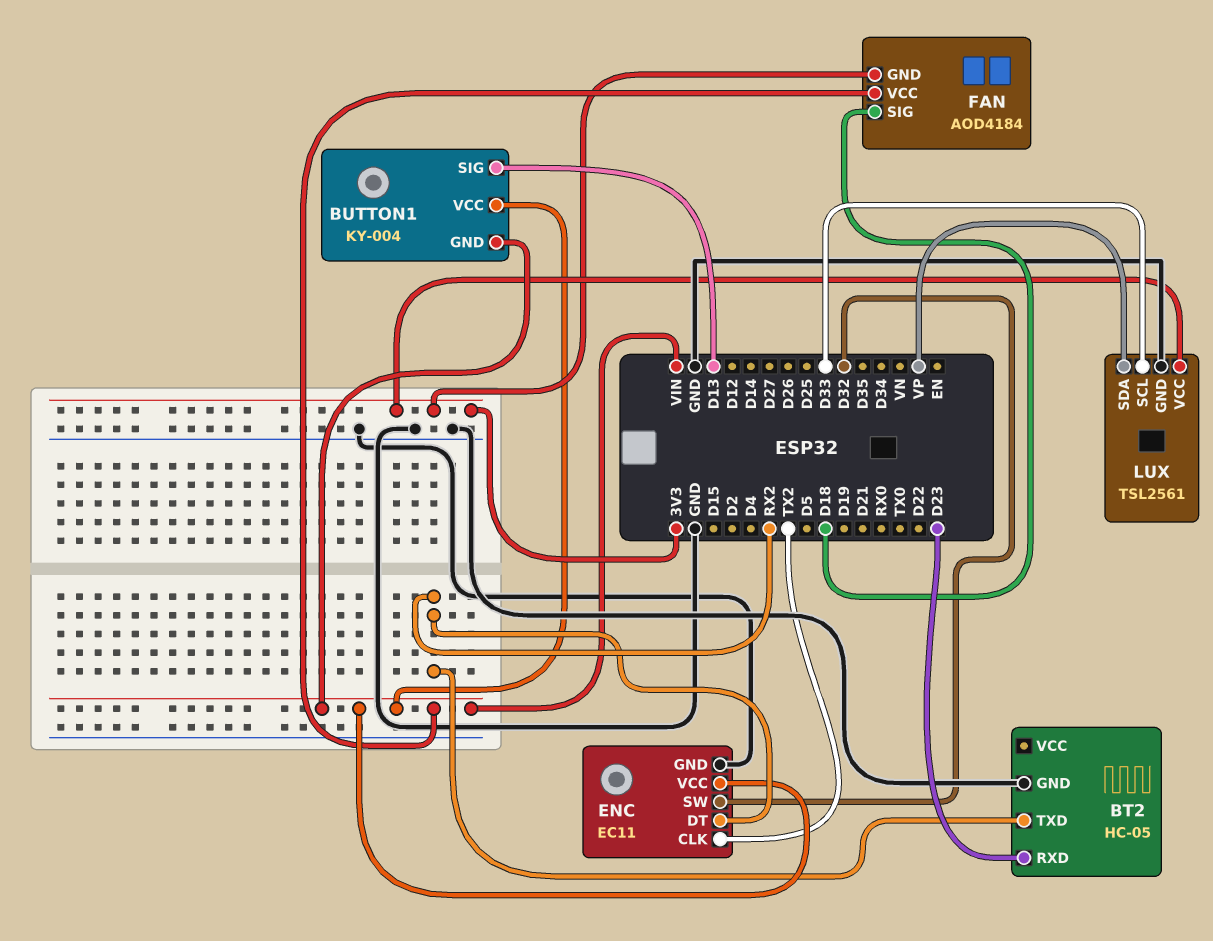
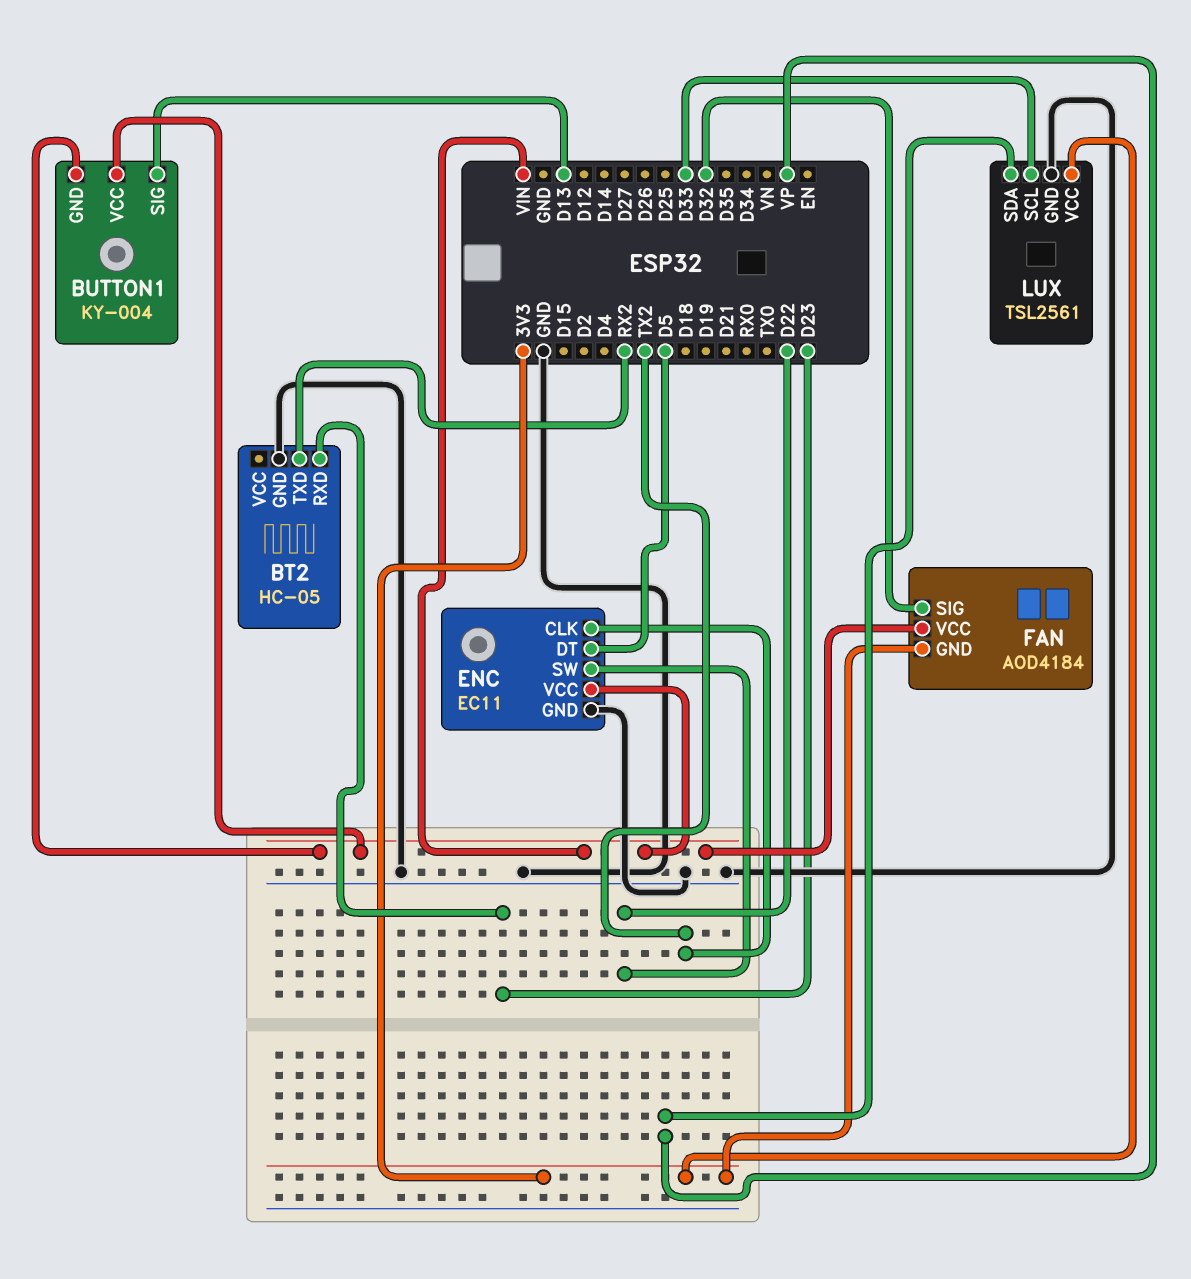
ENC pin DT: RX2 -> D5
ENC pin SW: D32 -> D22
FAN pin SIG: D18 -> D32

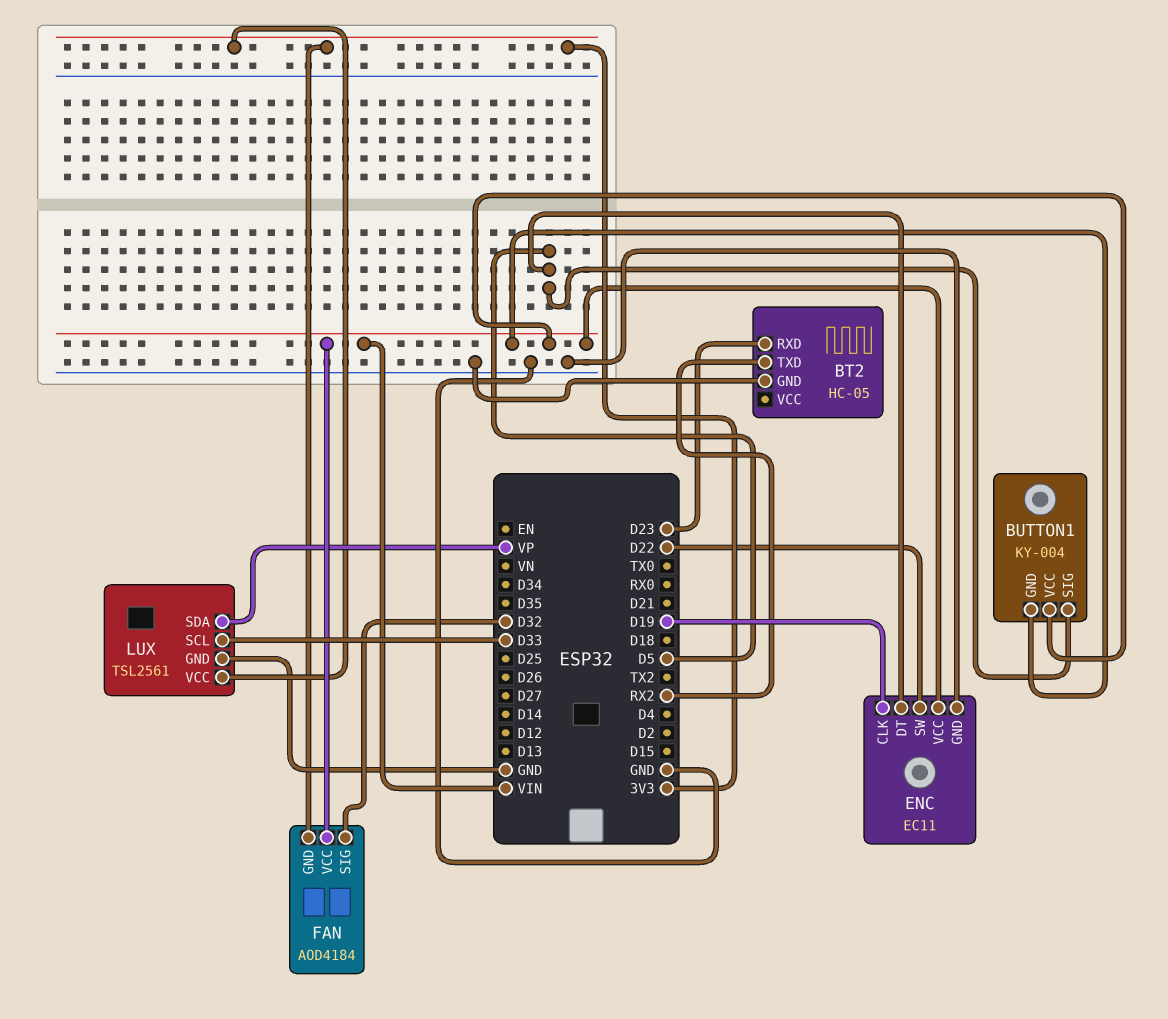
BUTTON1 pin SIG: D13 -> D5
ENC pin CLK: TX2 -> D19

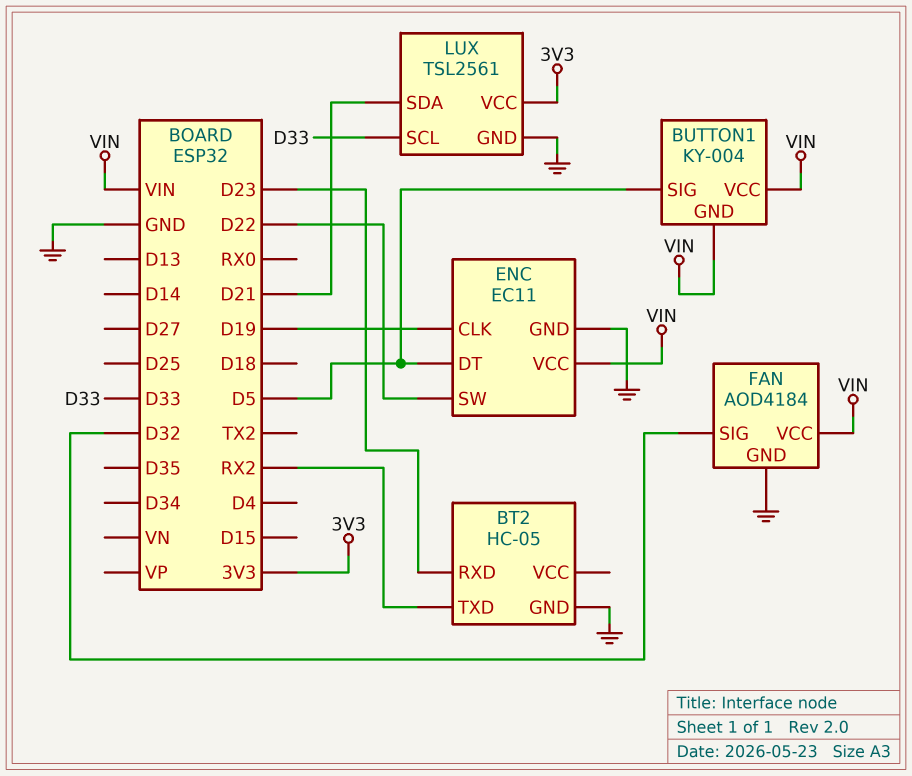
FAN pin GND: 3V3 -> GND
LUX pin SDA: VP -> D21

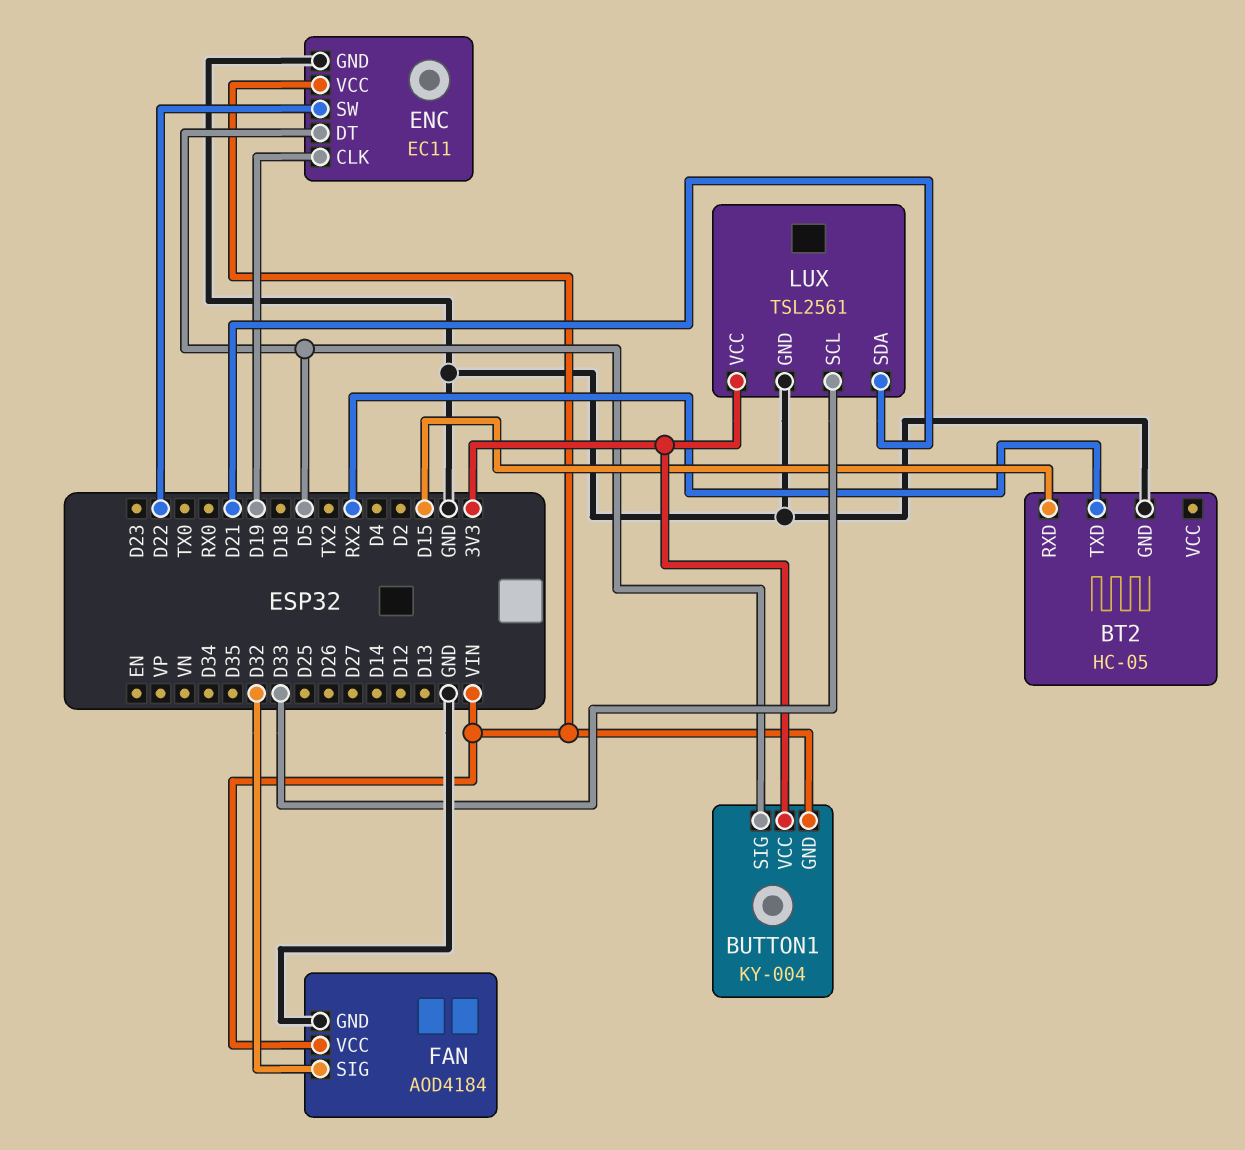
BT2 pin RXD: D23 -> D15
BUTTON1 pin VCC: VIN -> 3V3

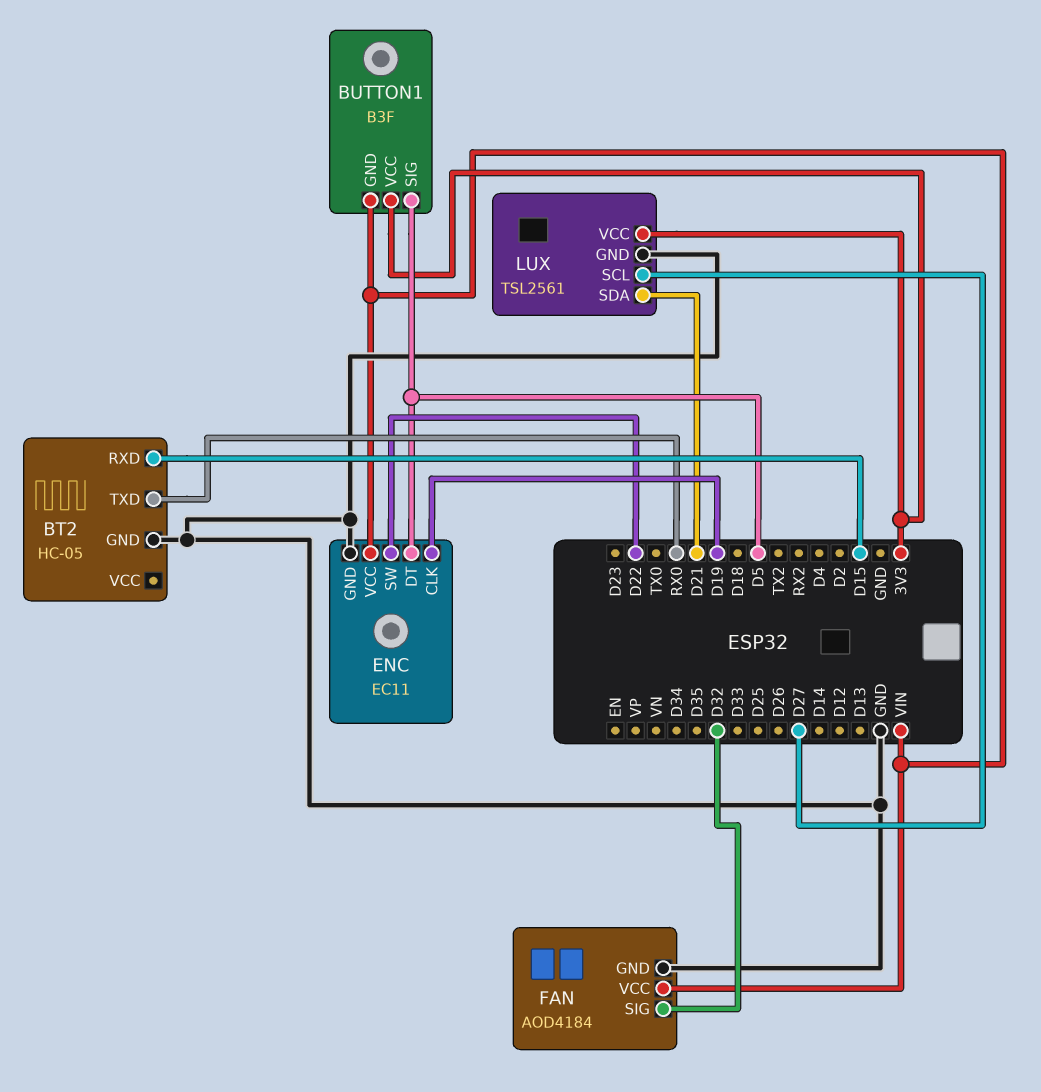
BT2 pin TXD: RX2 -> RX0
BUTTON1: KY-004 -> B3F
LUX pin SCL: D33 -> D27

